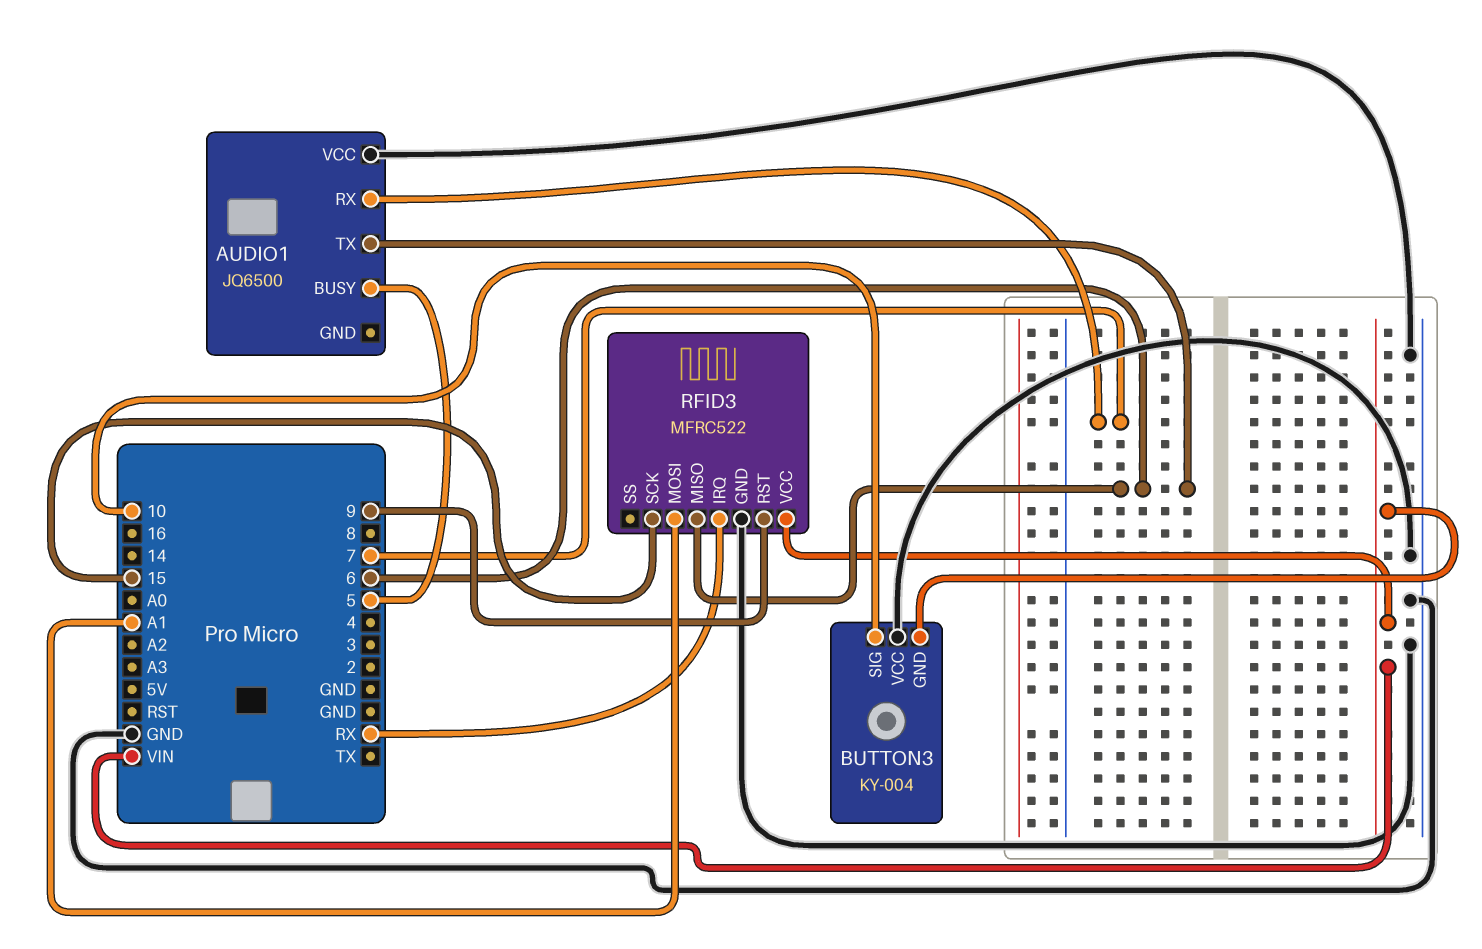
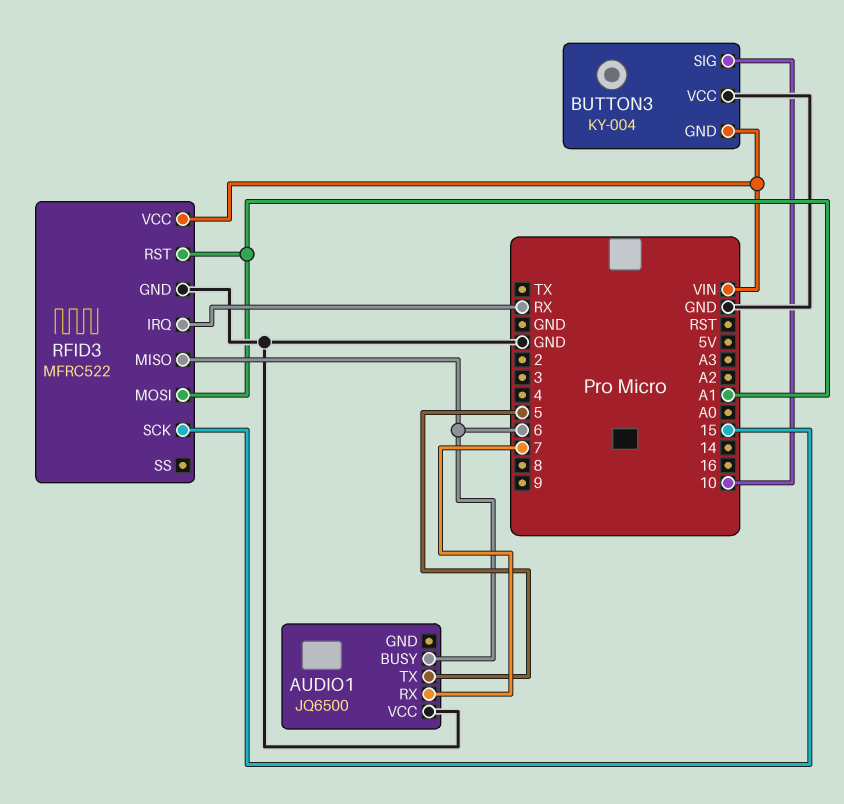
AUDIO1 pin BUSY: 5 -> 6
AUDIO1 pin TX: 6 -> 5
RFID3 pin RST: 9 -> A1

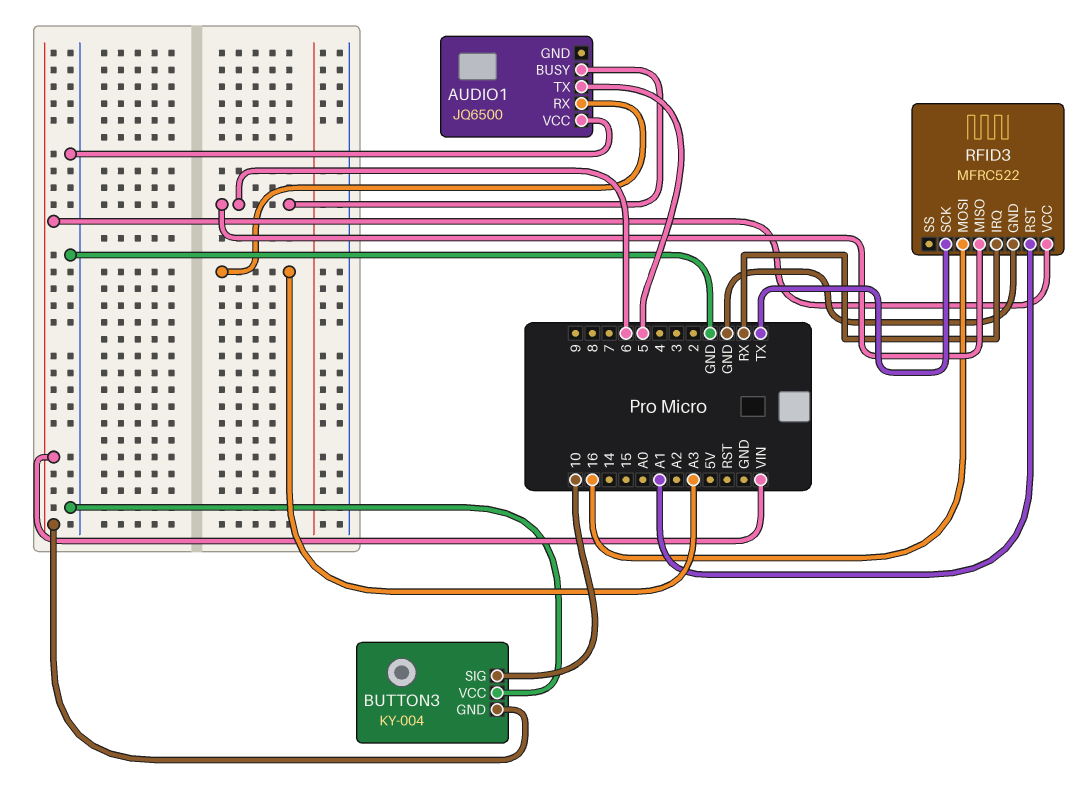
AUDIO1 pin RX: 7 -> A3
RFID3 pin MOSI: A1 -> 16
RFID3 pin SCK: 15 -> TX

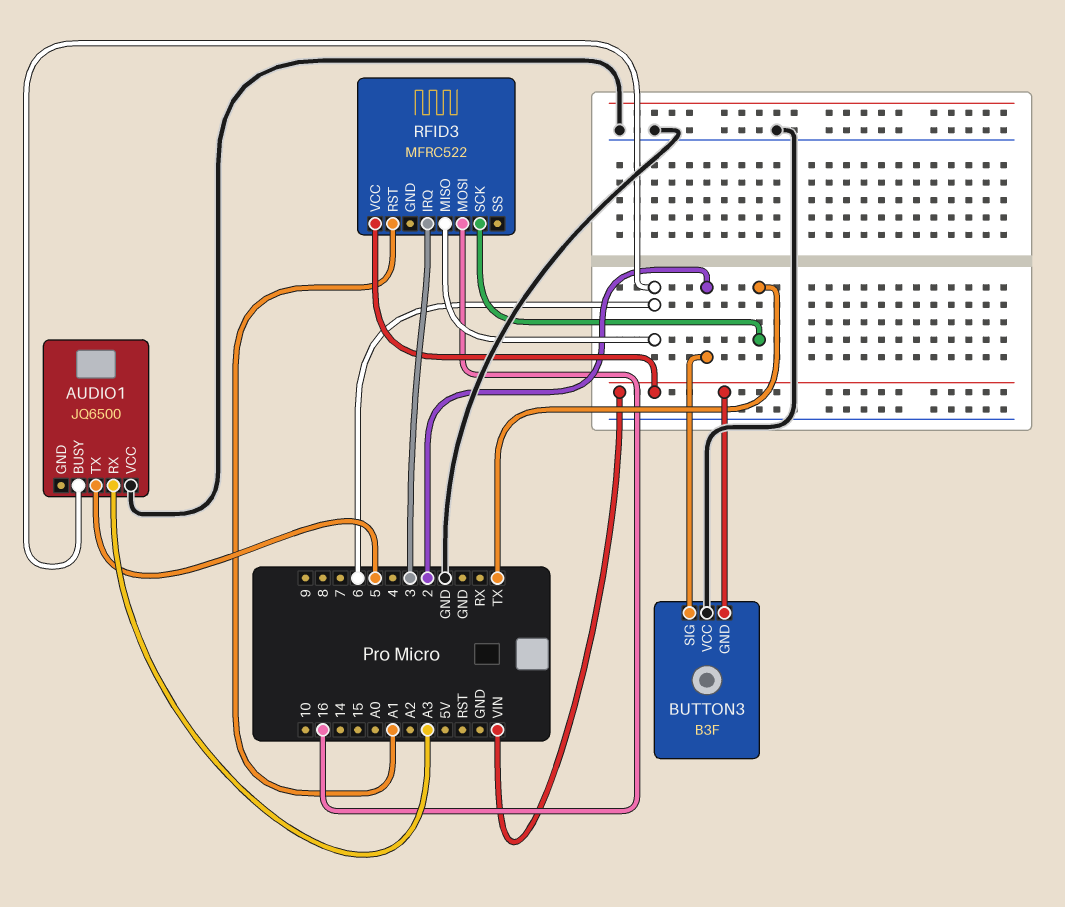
BUTTON3: KY-004 -> B3F
BUTTON3 pin SIG: 10 -> 2
RFID3 pin GND: GND -> none
RFID3 pin IRQ: RX -> 3

